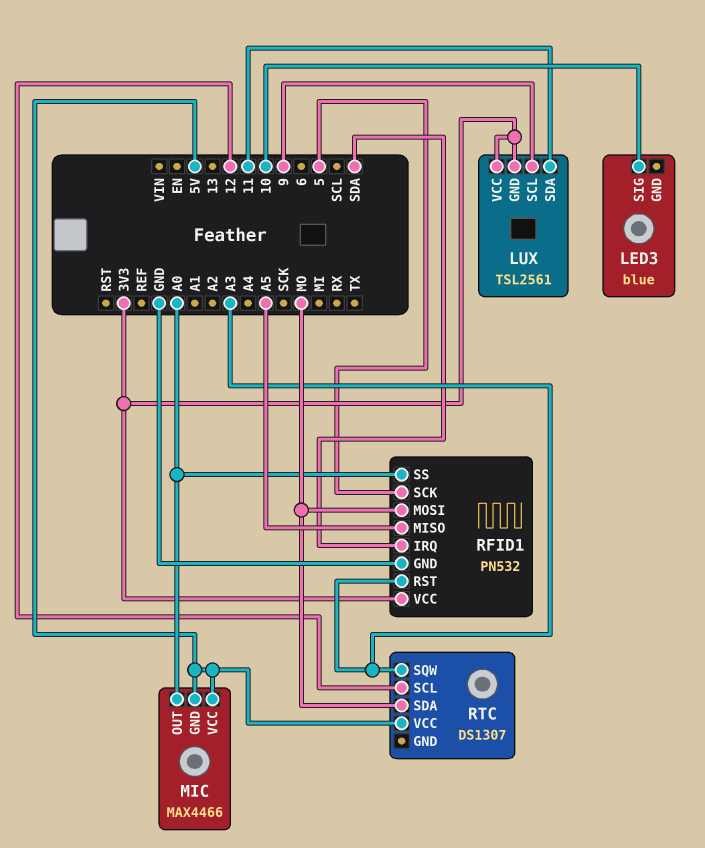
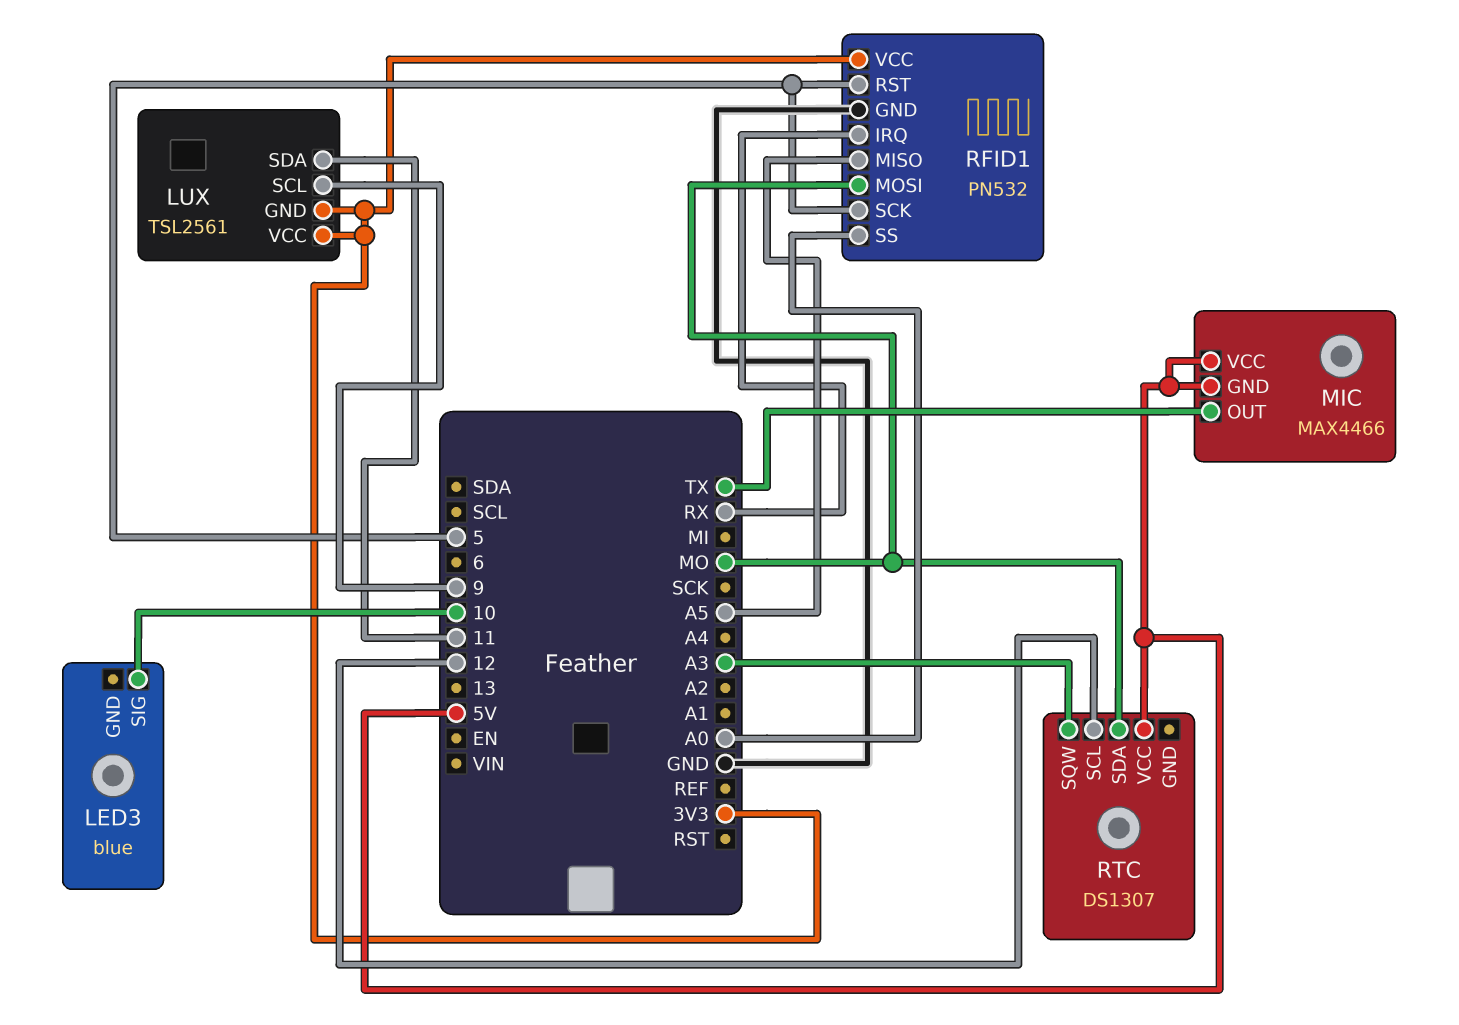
MIC pin OUT: A0 -> TX
RFID1 pin IRQ: SDA -> RX
RFID1 pin RST: A3 -> 5

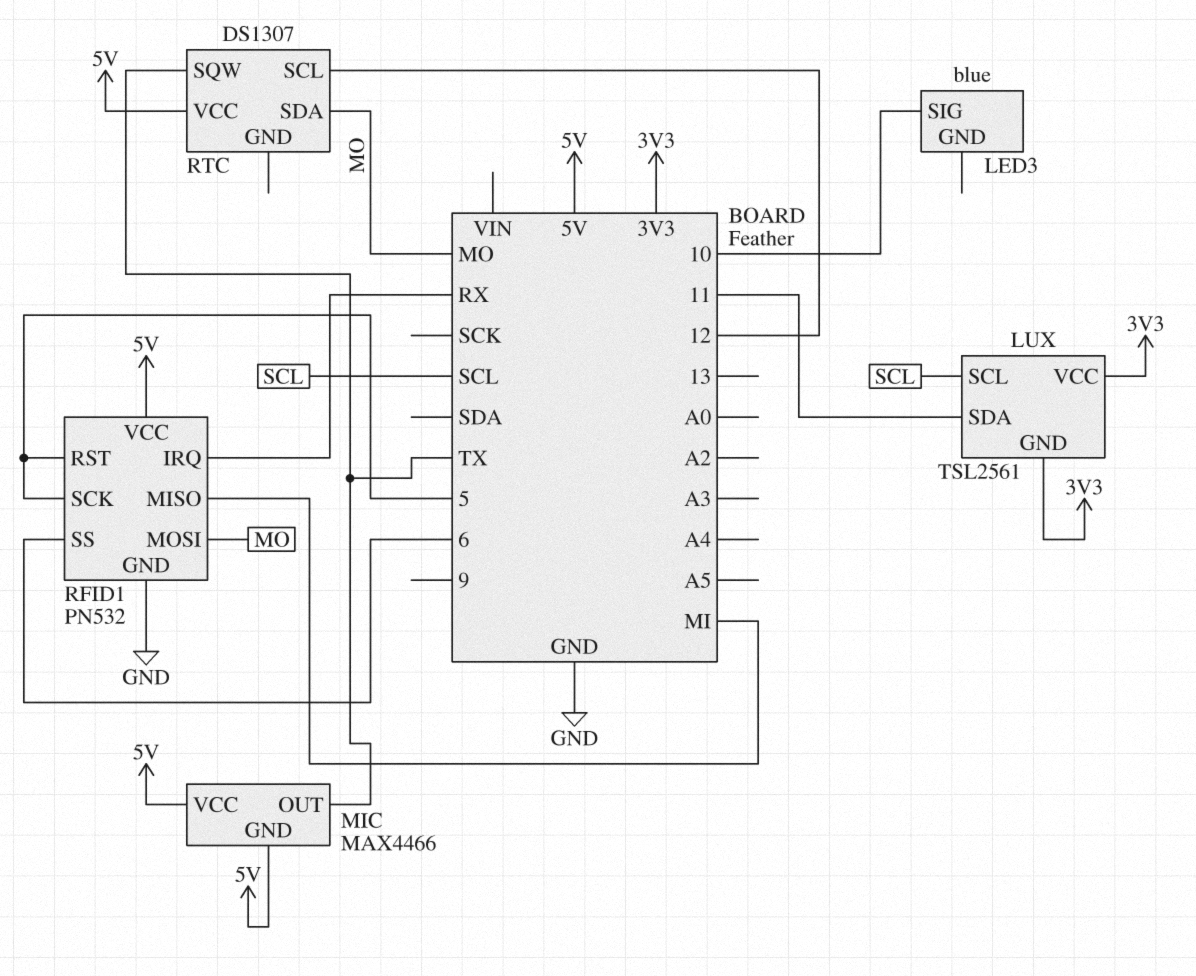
LUX pin SCL: 9 -> SCL
RFID1 pin MISO: A5 -> MI
RFID1 pin SS: A0 -> 6
RFID1 pin VCC: 3V3 -> 5V
RTC pin SQW: A3 -> TX

